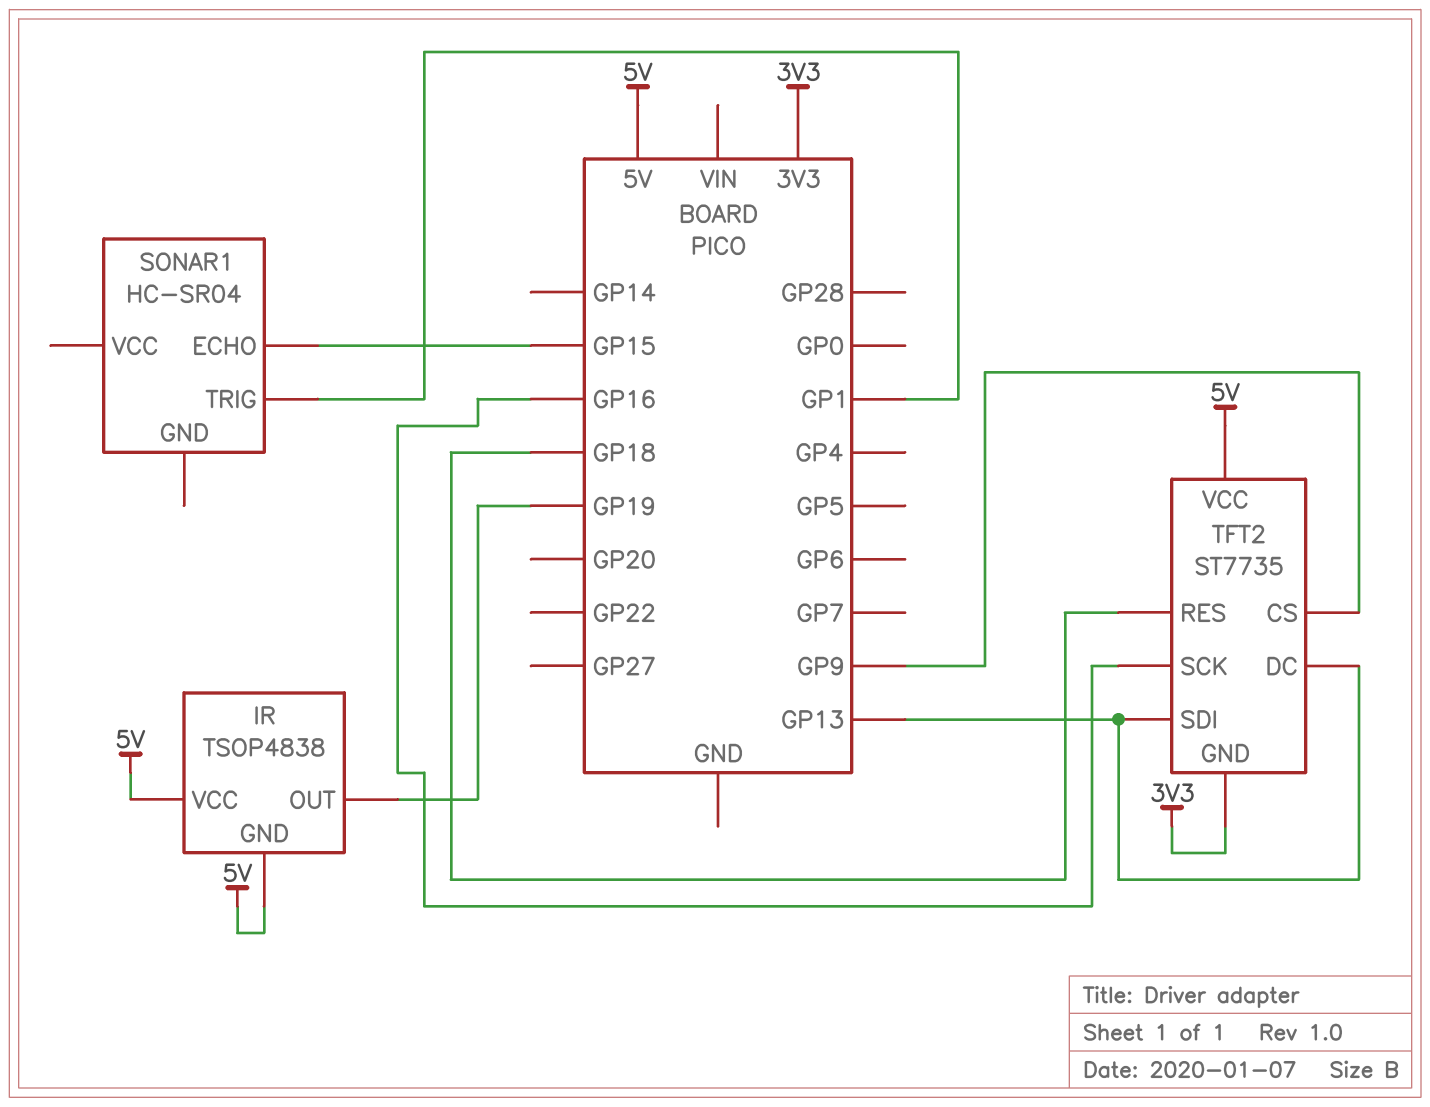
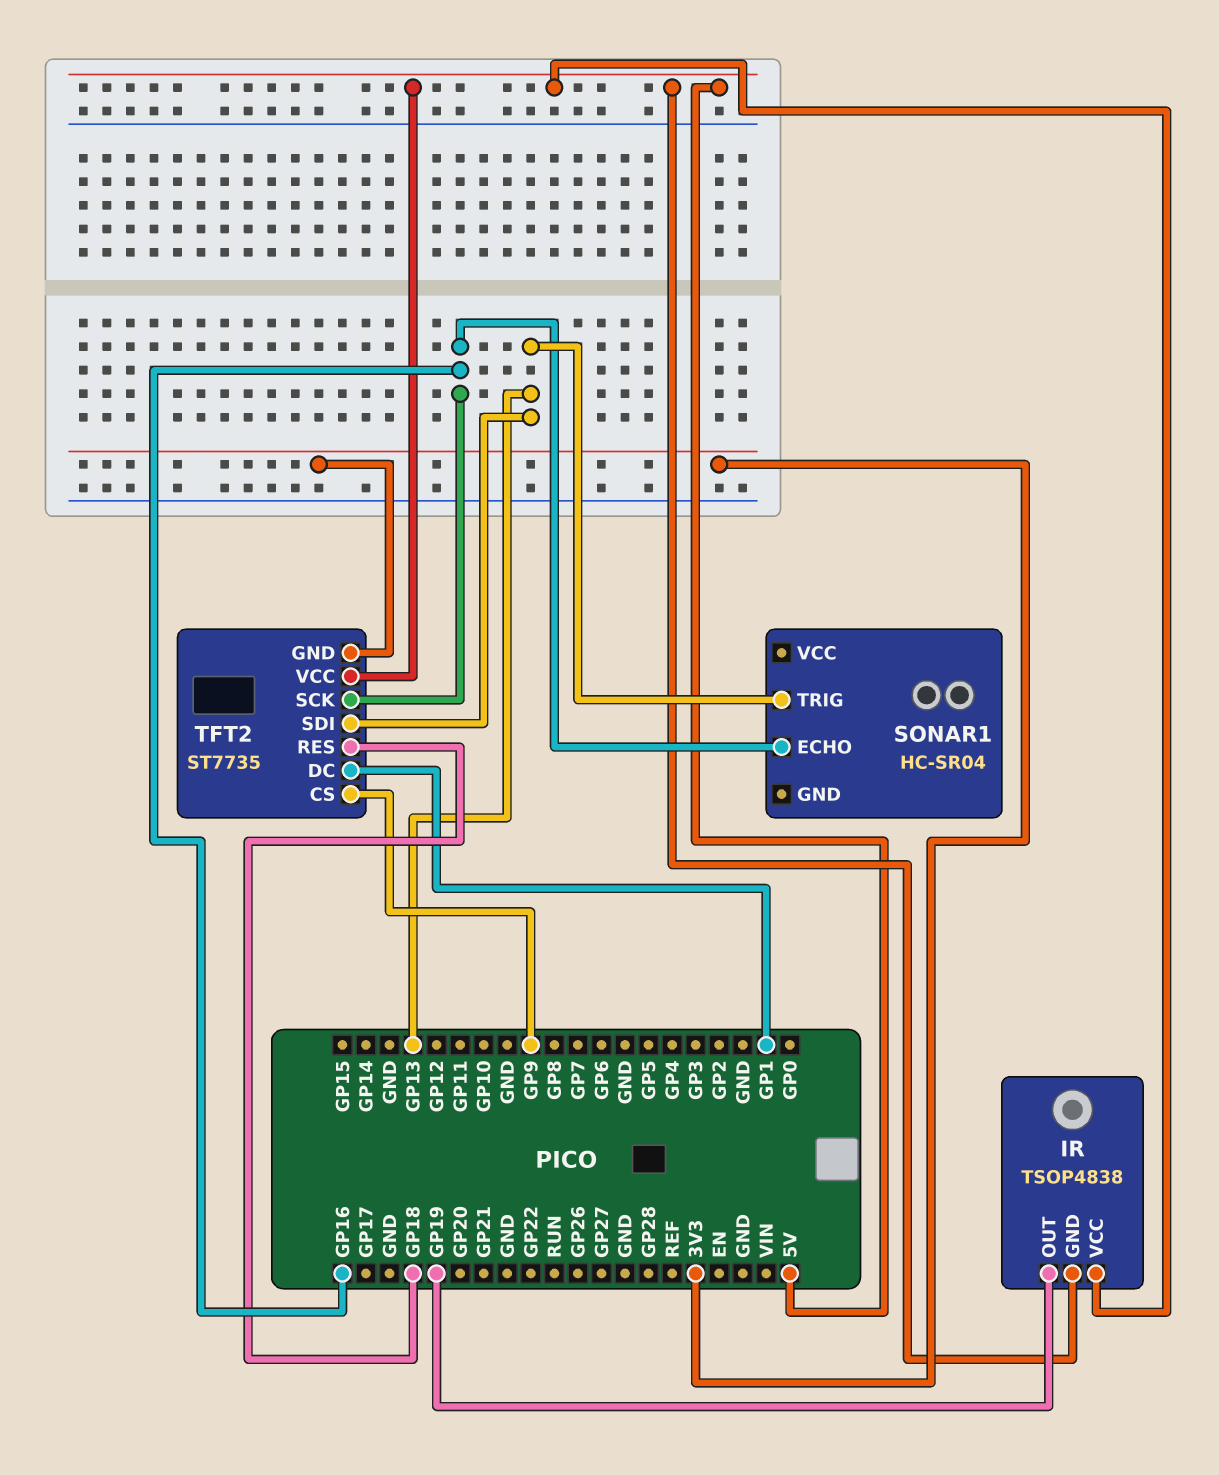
SONAR1 pin ECHO: GP15 -> GP16
SONAR1 pin TRIG: GP1 -> GP13
TFT2 pin DC: GP13 -> GP1

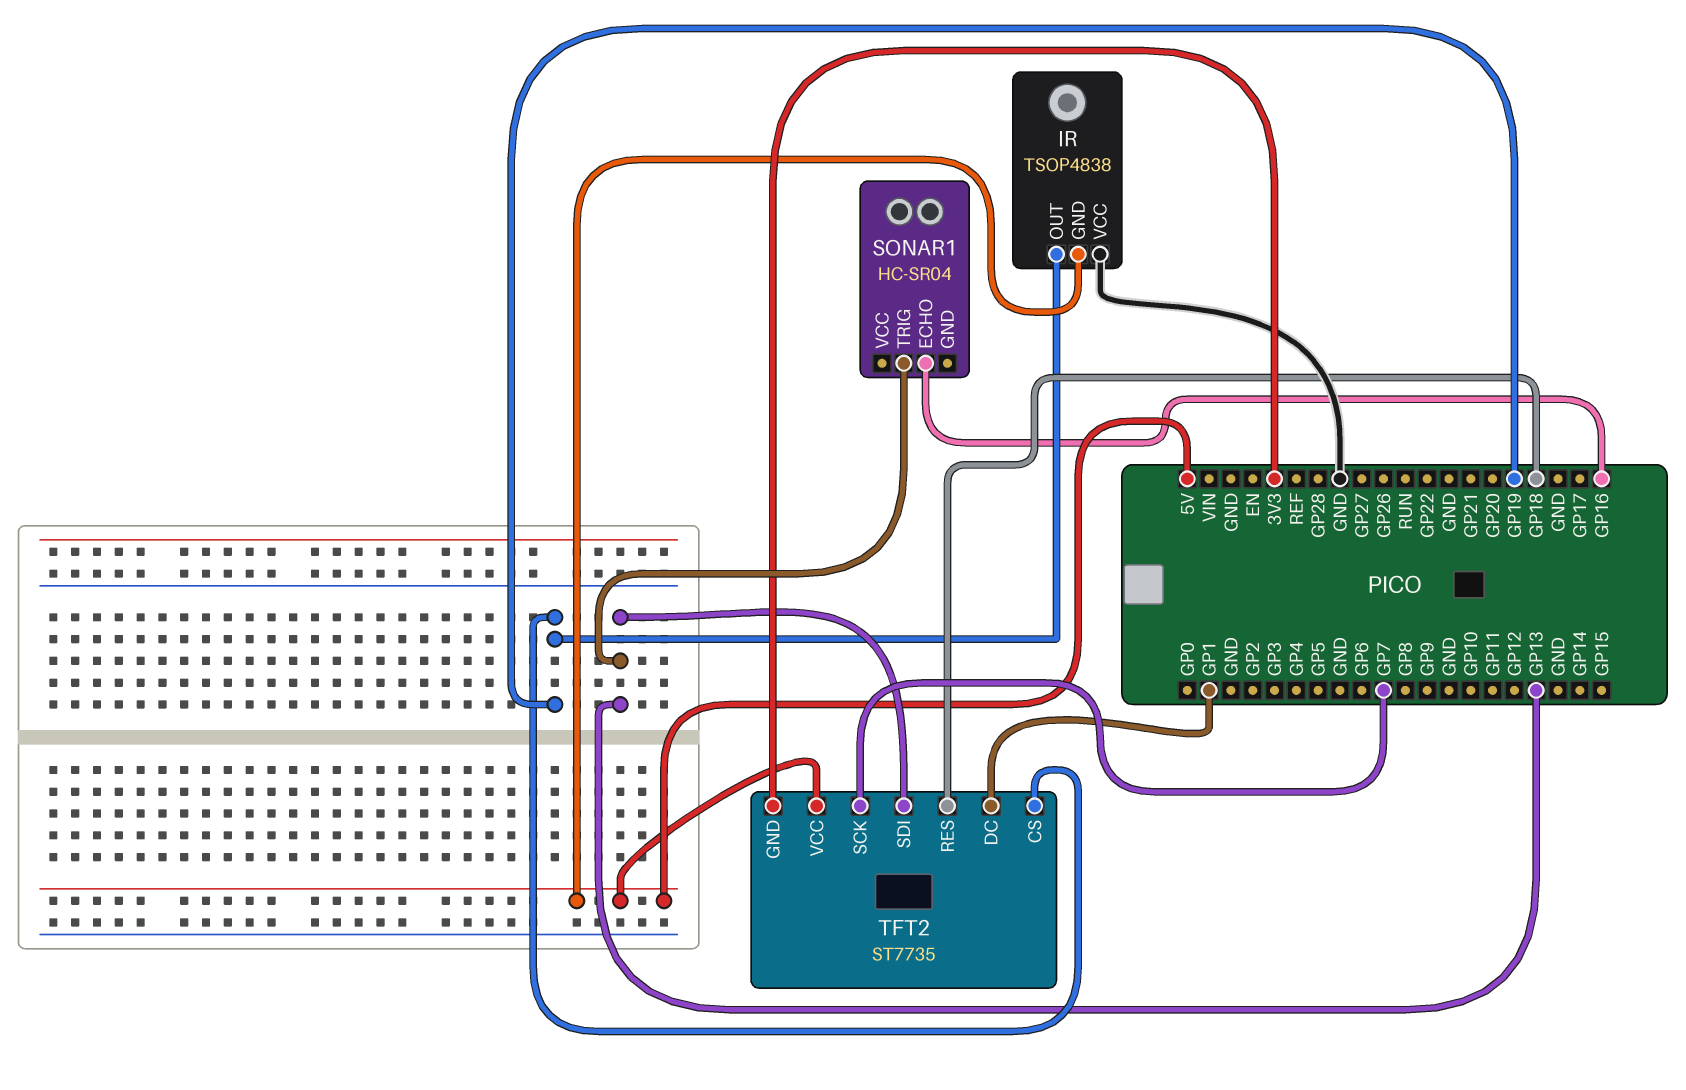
IR pin VCC: 5V -> GND
TFT2 pin CS: GP9 -> GP19
TFT2 pin SCK: GP16 -> GP7

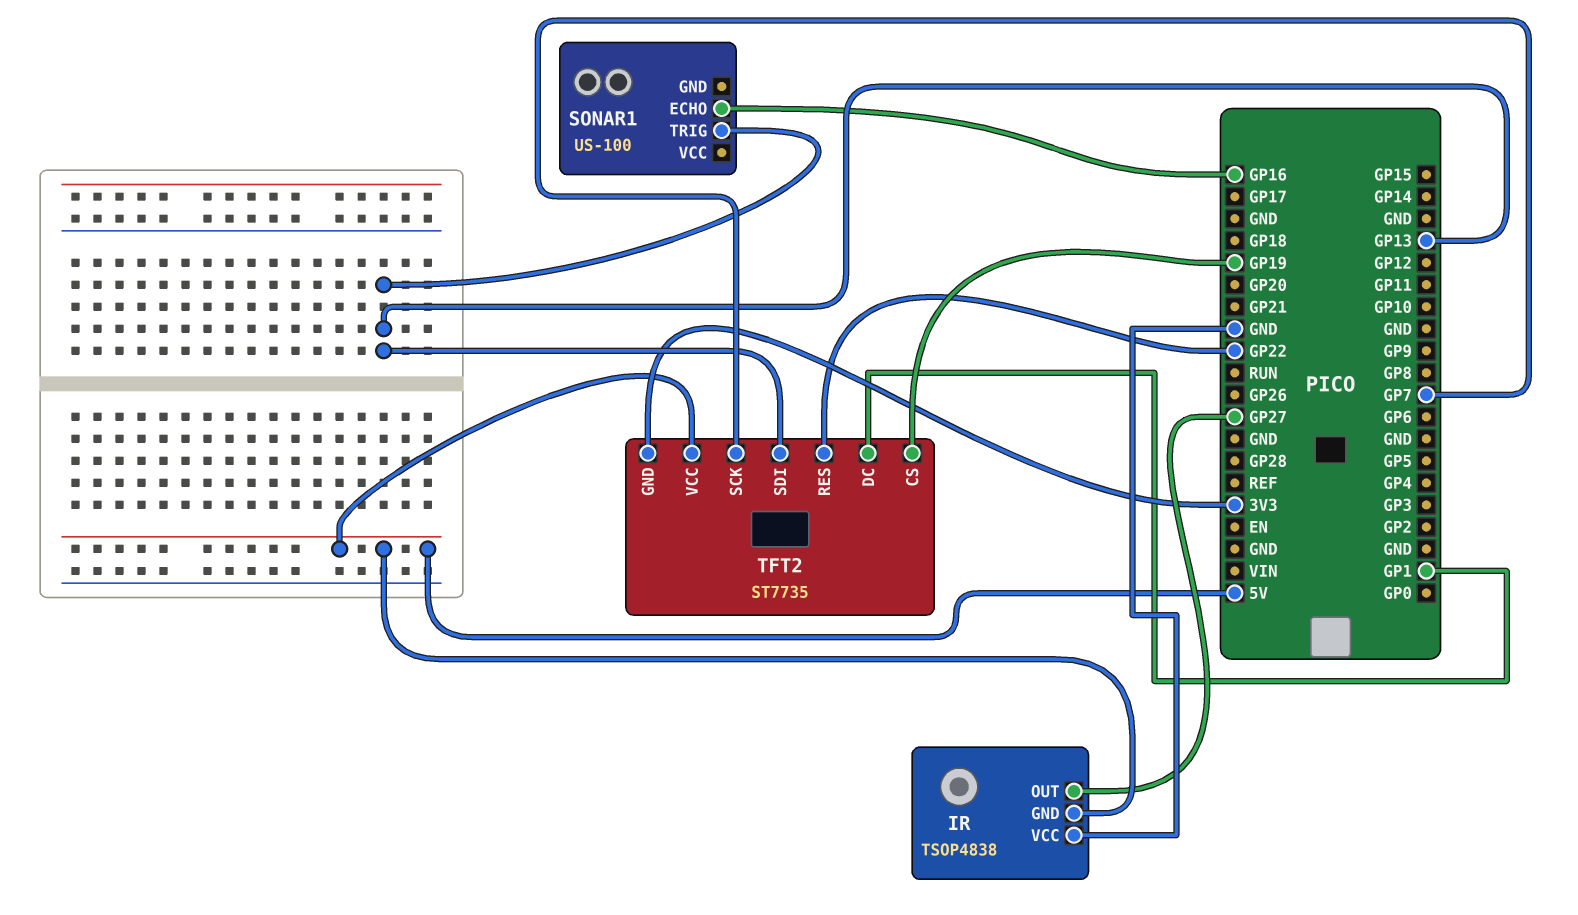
IR pin OUT: GP19 -> GP27
SONAR1: HC-SR04 -> US-100
TFT2 pin RES: GP18 -> GP22

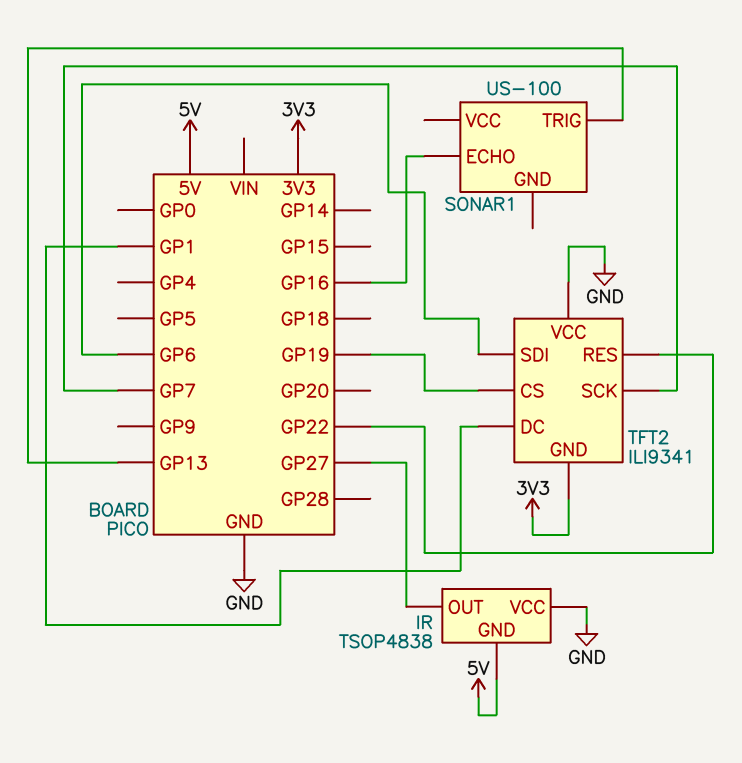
TFT2: ST7735 -> ILI9341
TFT2 pin SDI: GP13 -> GP6
TFT2 pin VCC: 5V -> GND

